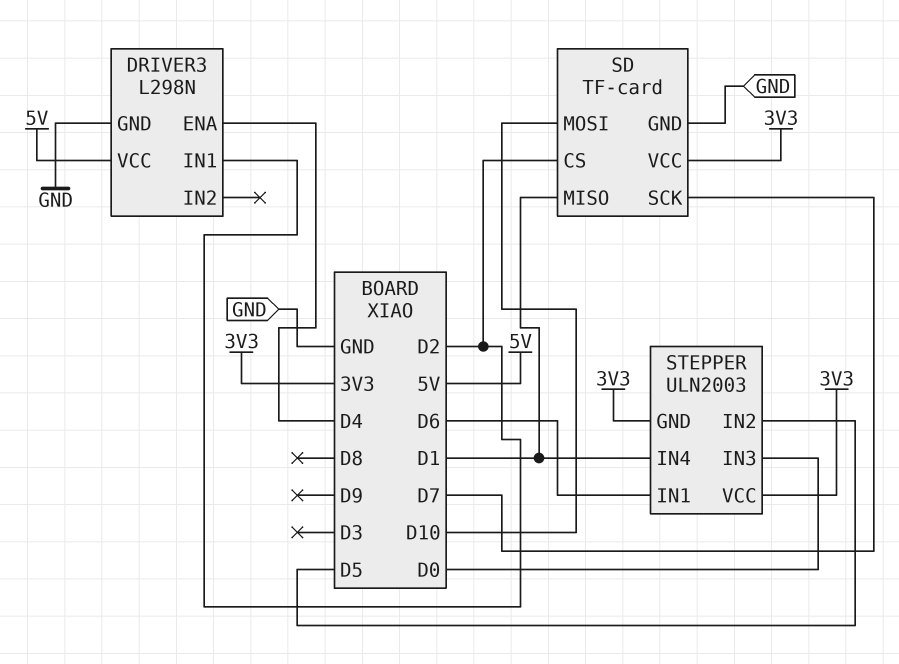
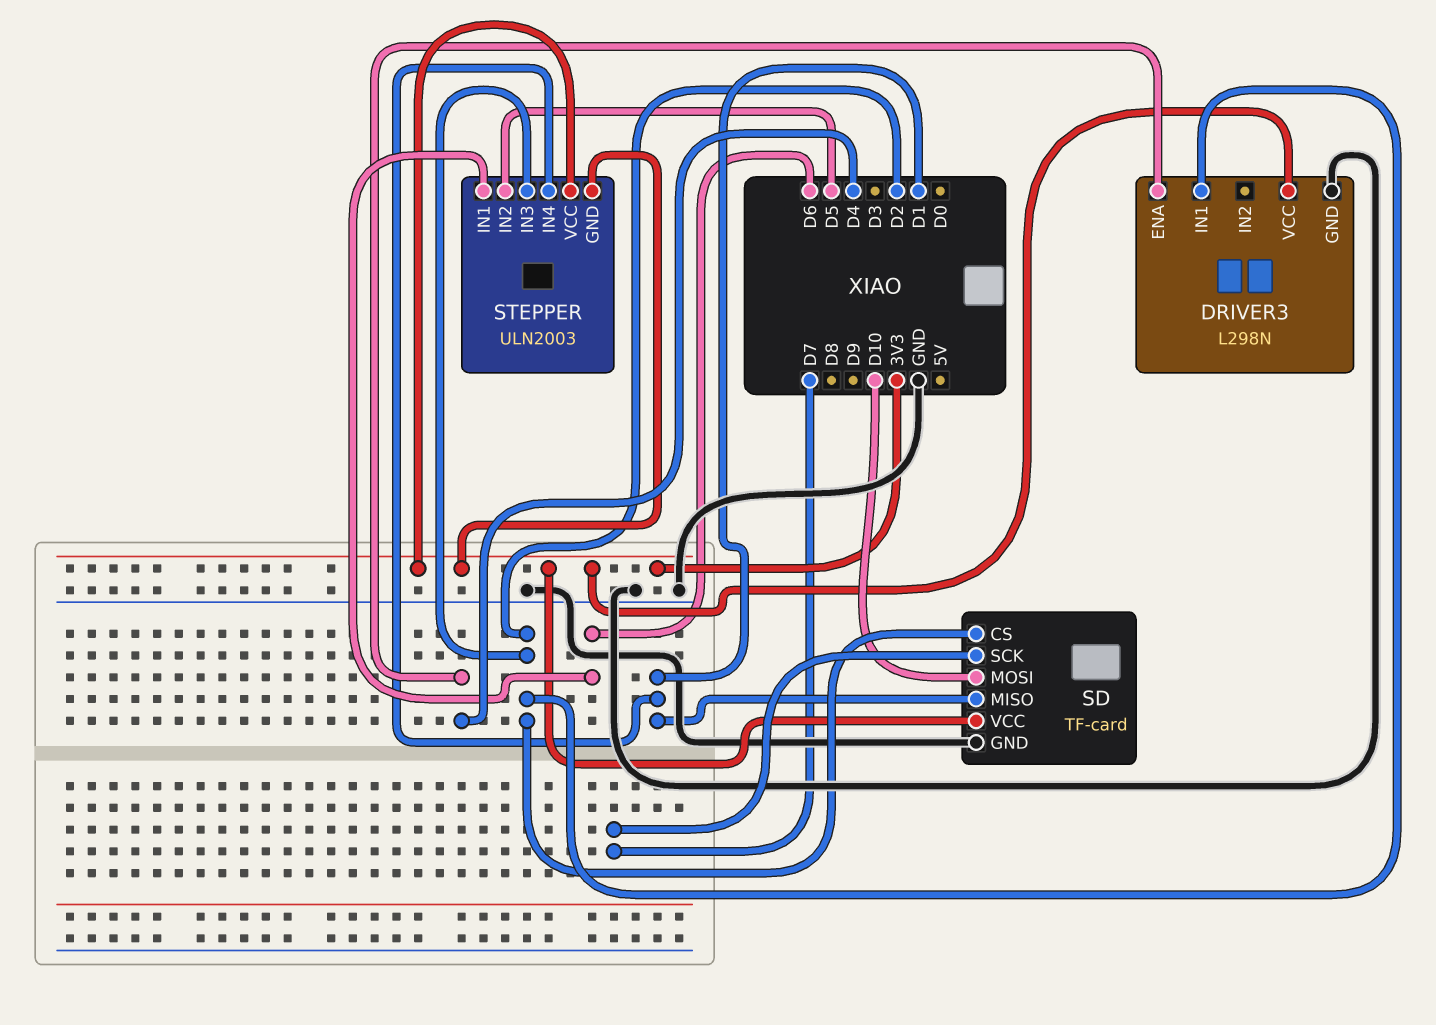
DRIVER3 pin VCC: 5V -> 3V3
STEPPER pin IN3: D0 -> D2

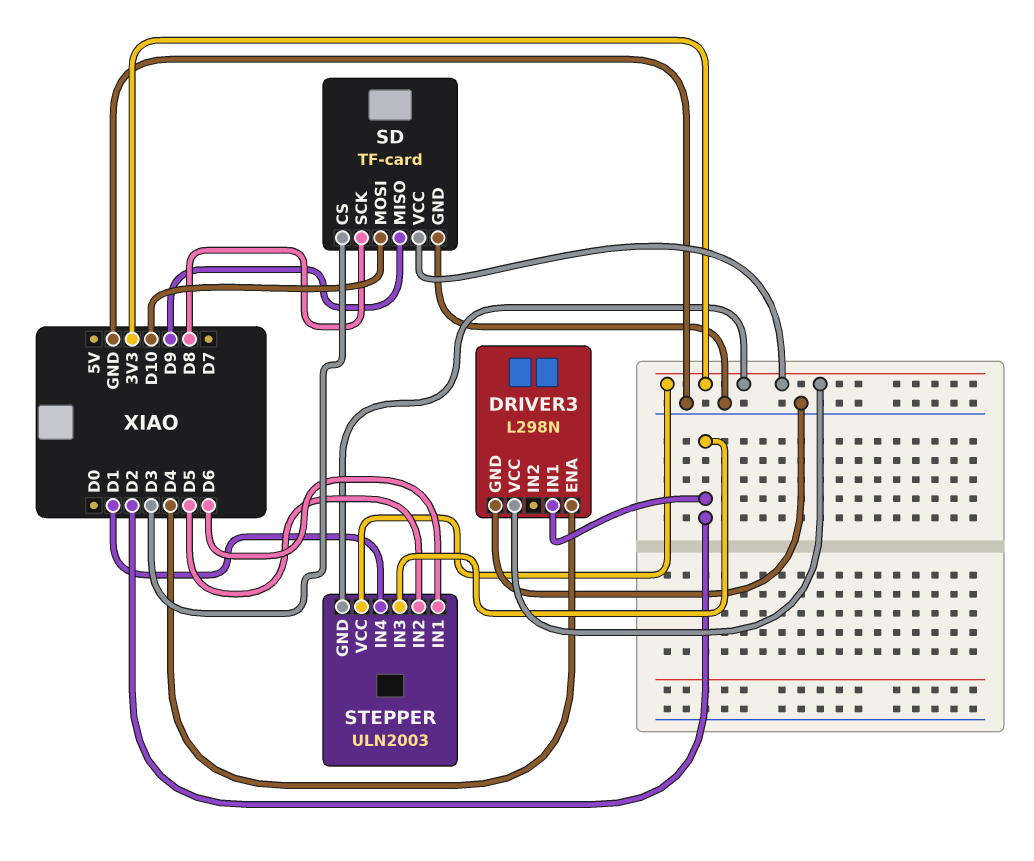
SD pin CS: D2 -> D3
SD pin MISO: D1 -> D9
SD pin SCK: D7 -> D8

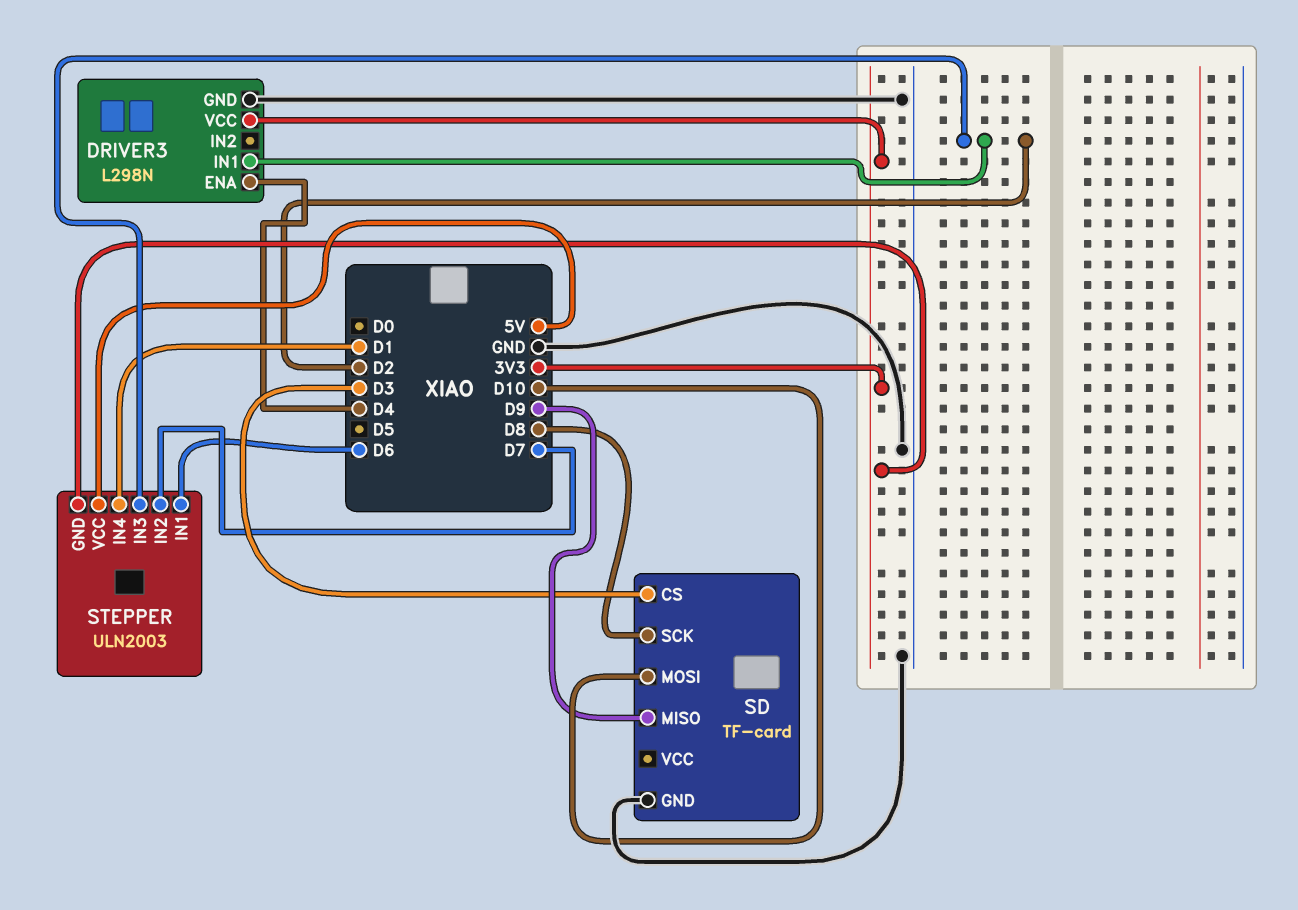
SD pin VCC: 3V3 -> none
STEPPER pin IN2: D5 -> D7
STEPPER pin VCC: 3V3 -> 5V

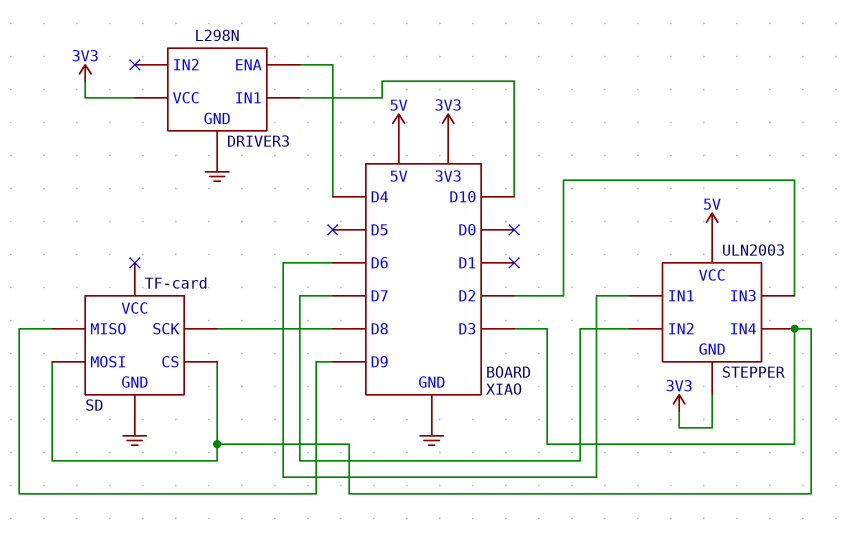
DRIVER3 pin IN1: D2 -> D10
SD pin MOSI: D10 -> D3
STEPPER pin IN4: D1 -> D3

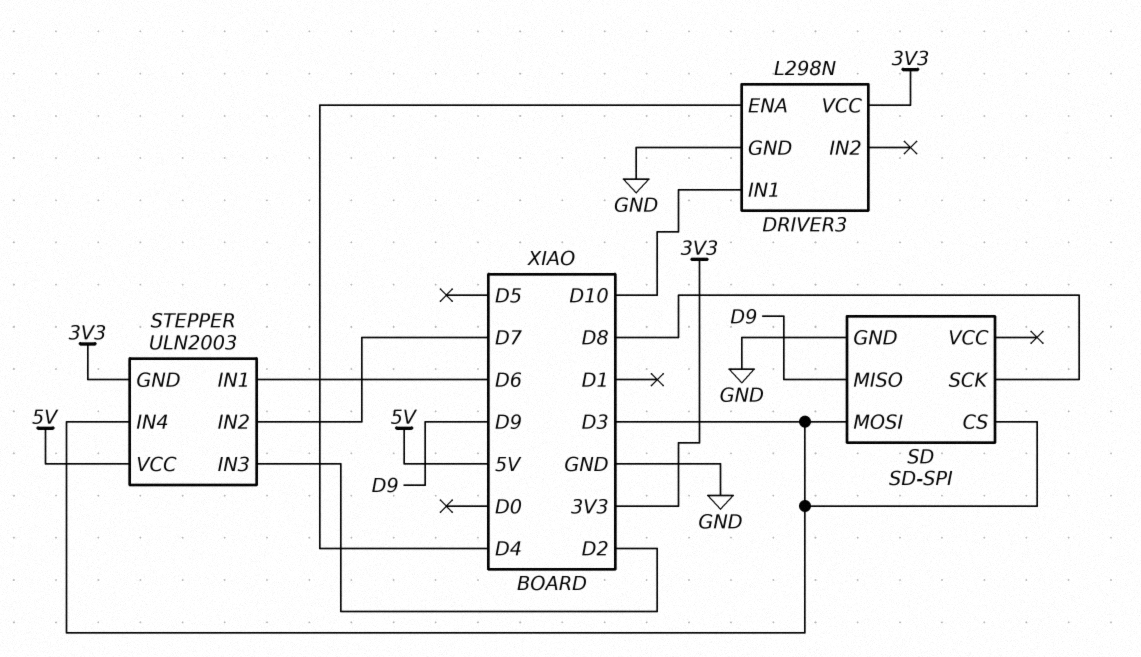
SD: TF-card -> SD-SPI

